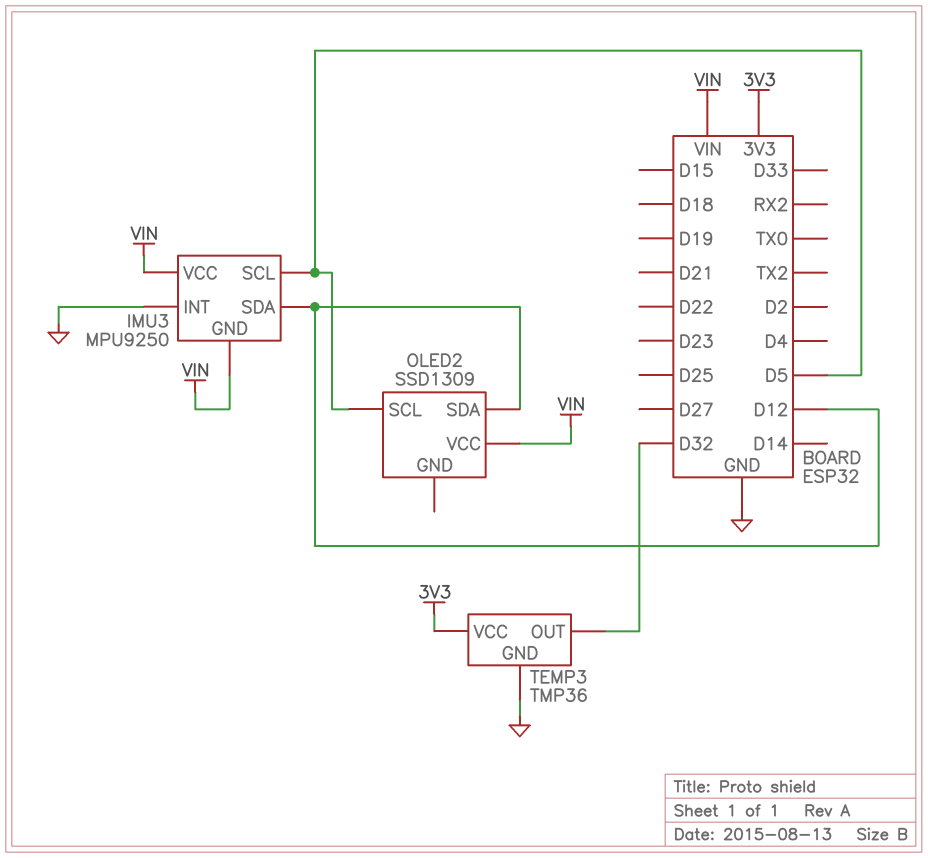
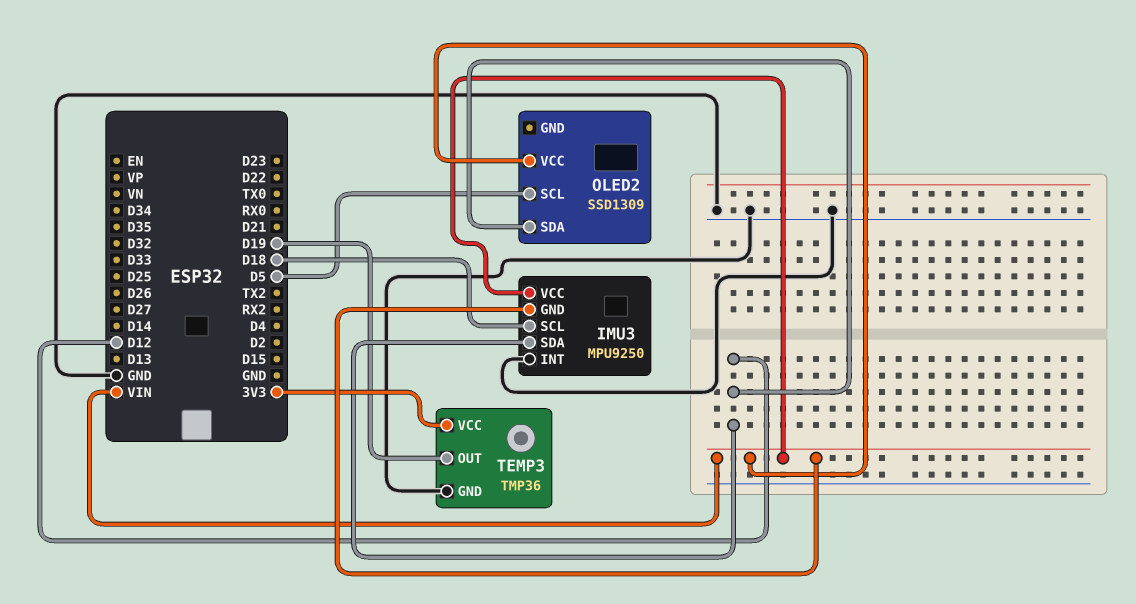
IMU3 pin SCL: D5 -> D18
TEMP3 pin OUT: D32 -> D19

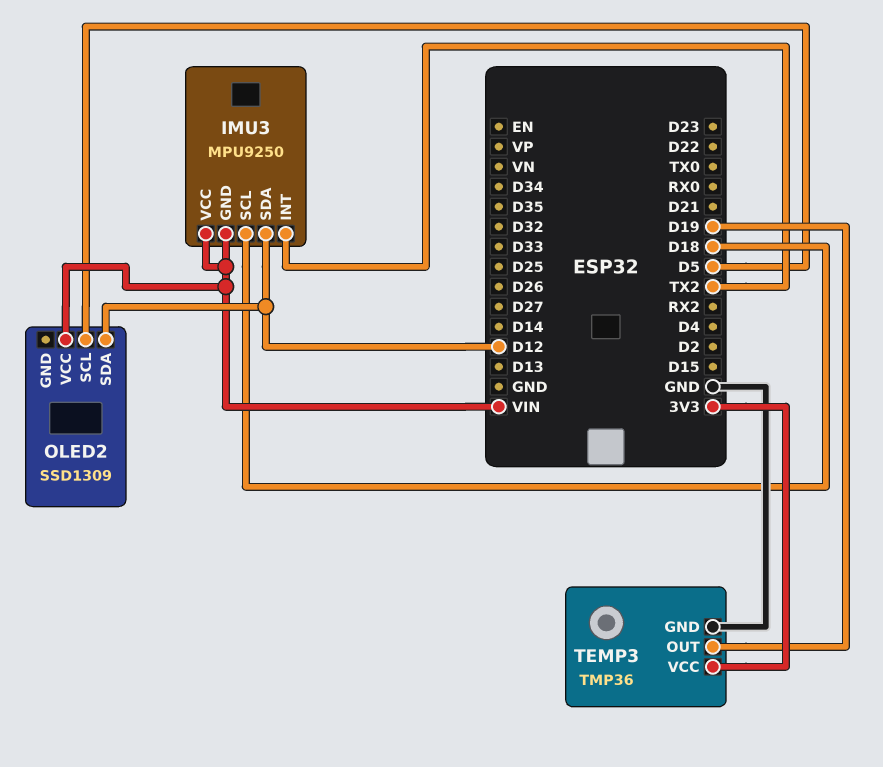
IMU3 pin INT: GND -> TX2

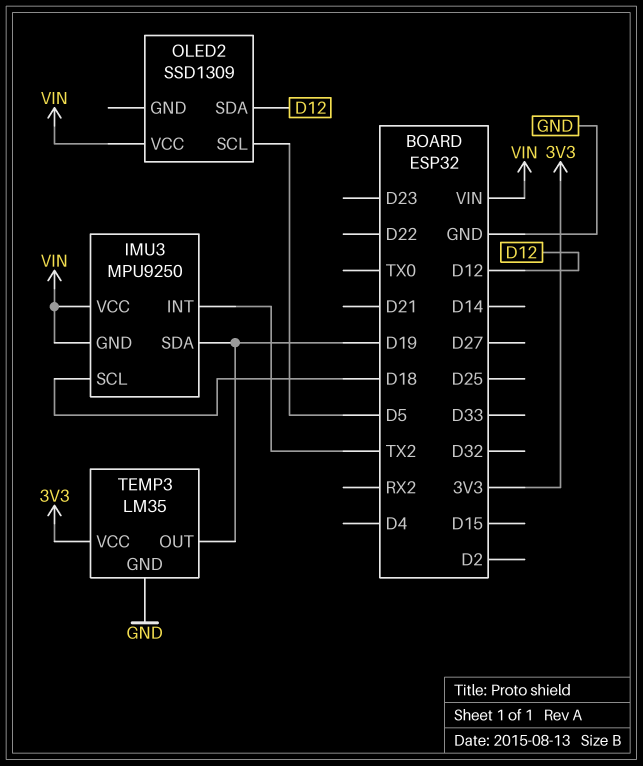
IMU3 pin SDA: D12 -> D19
TEMP3: TMP36 -> LM35

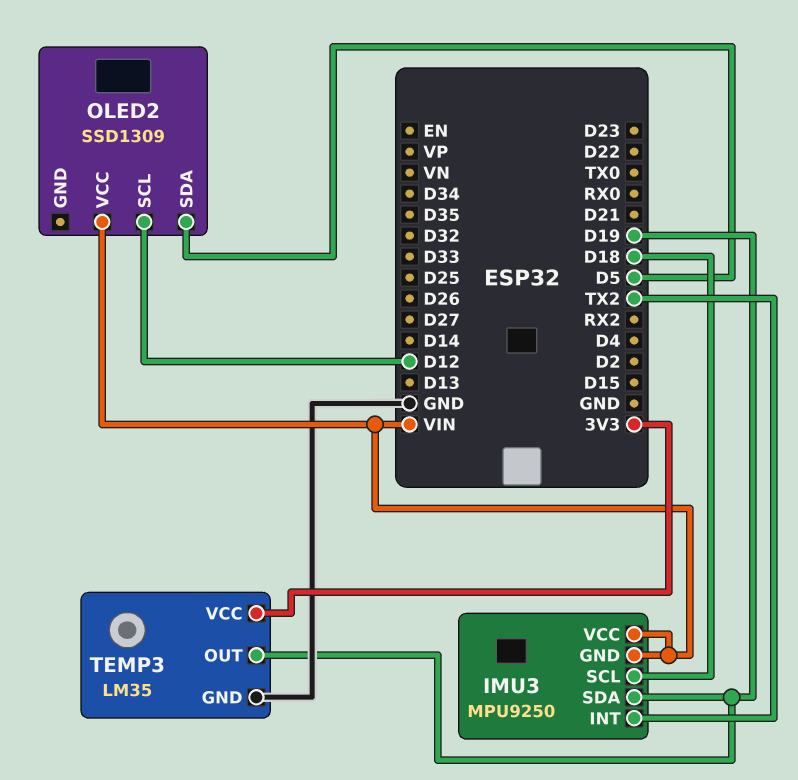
OLED2 pin SCL: D5 -> D12
OLED2 pin SDA: D12 -> D5

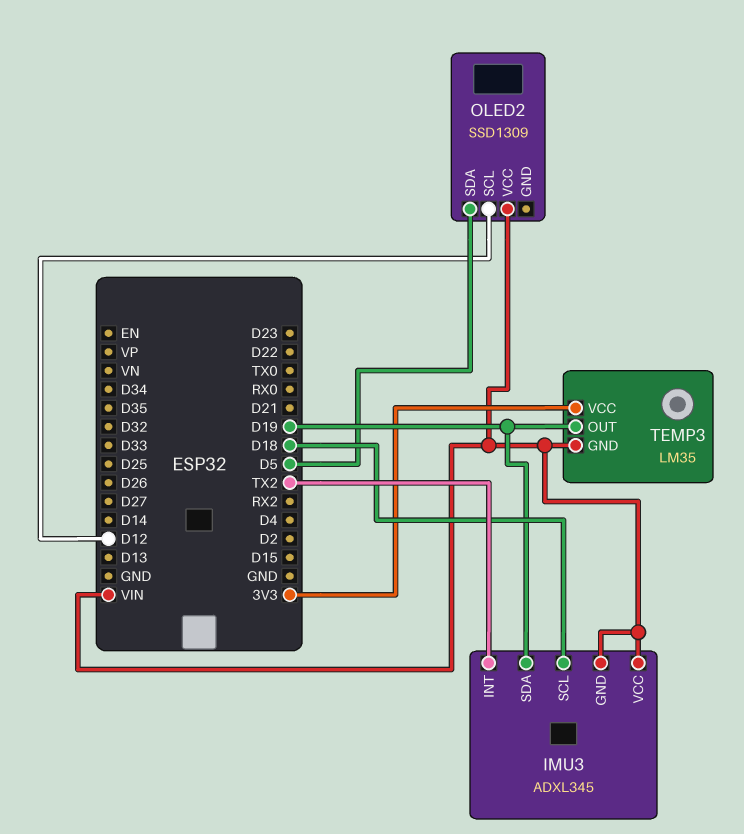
IMU3: MPU9250 -> ADXL345
TEMP3 pin GND: GND -> VIN

